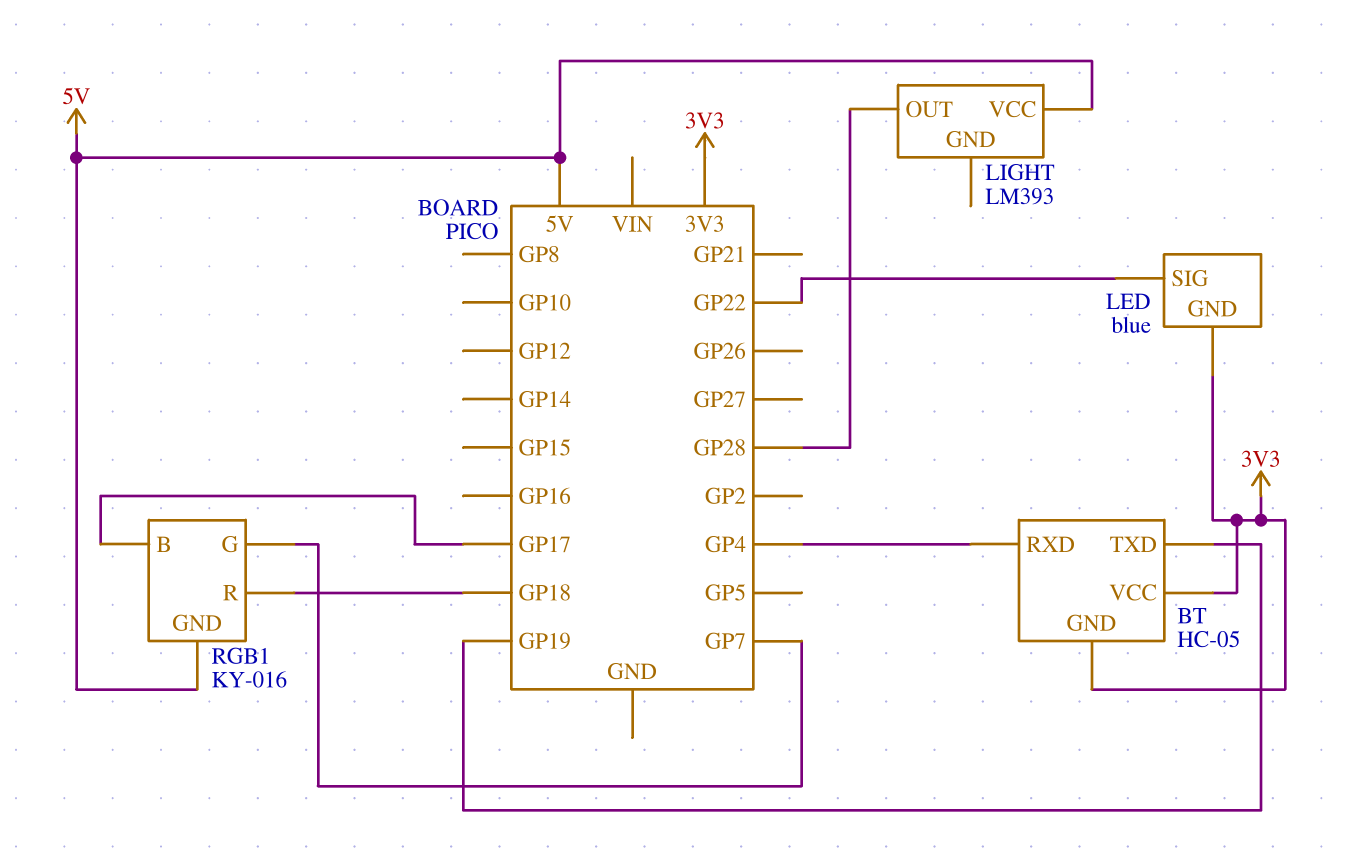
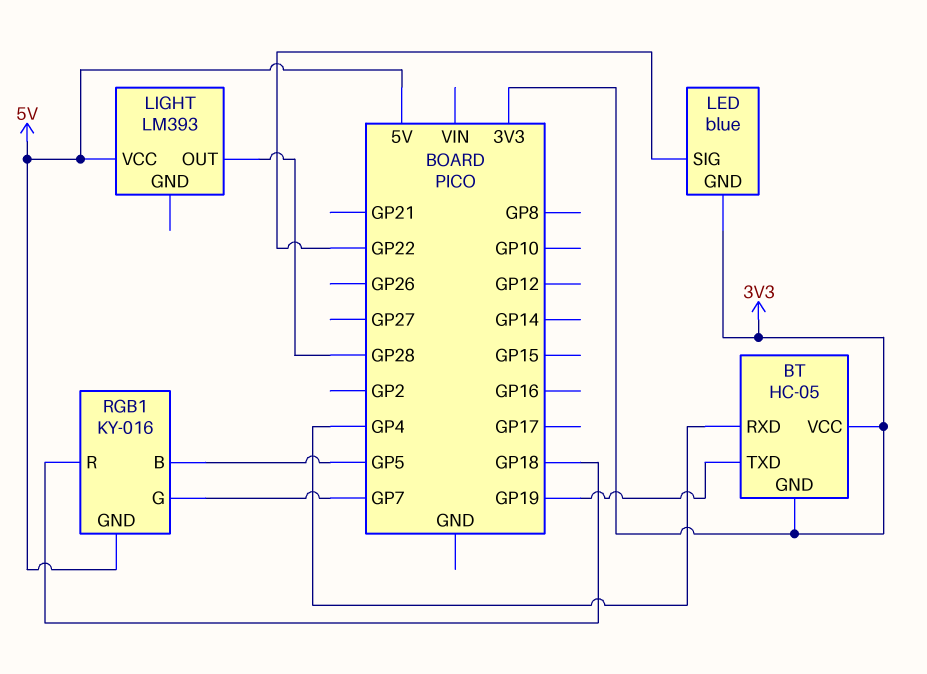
RGB1 pin B: GP17 -> GP5

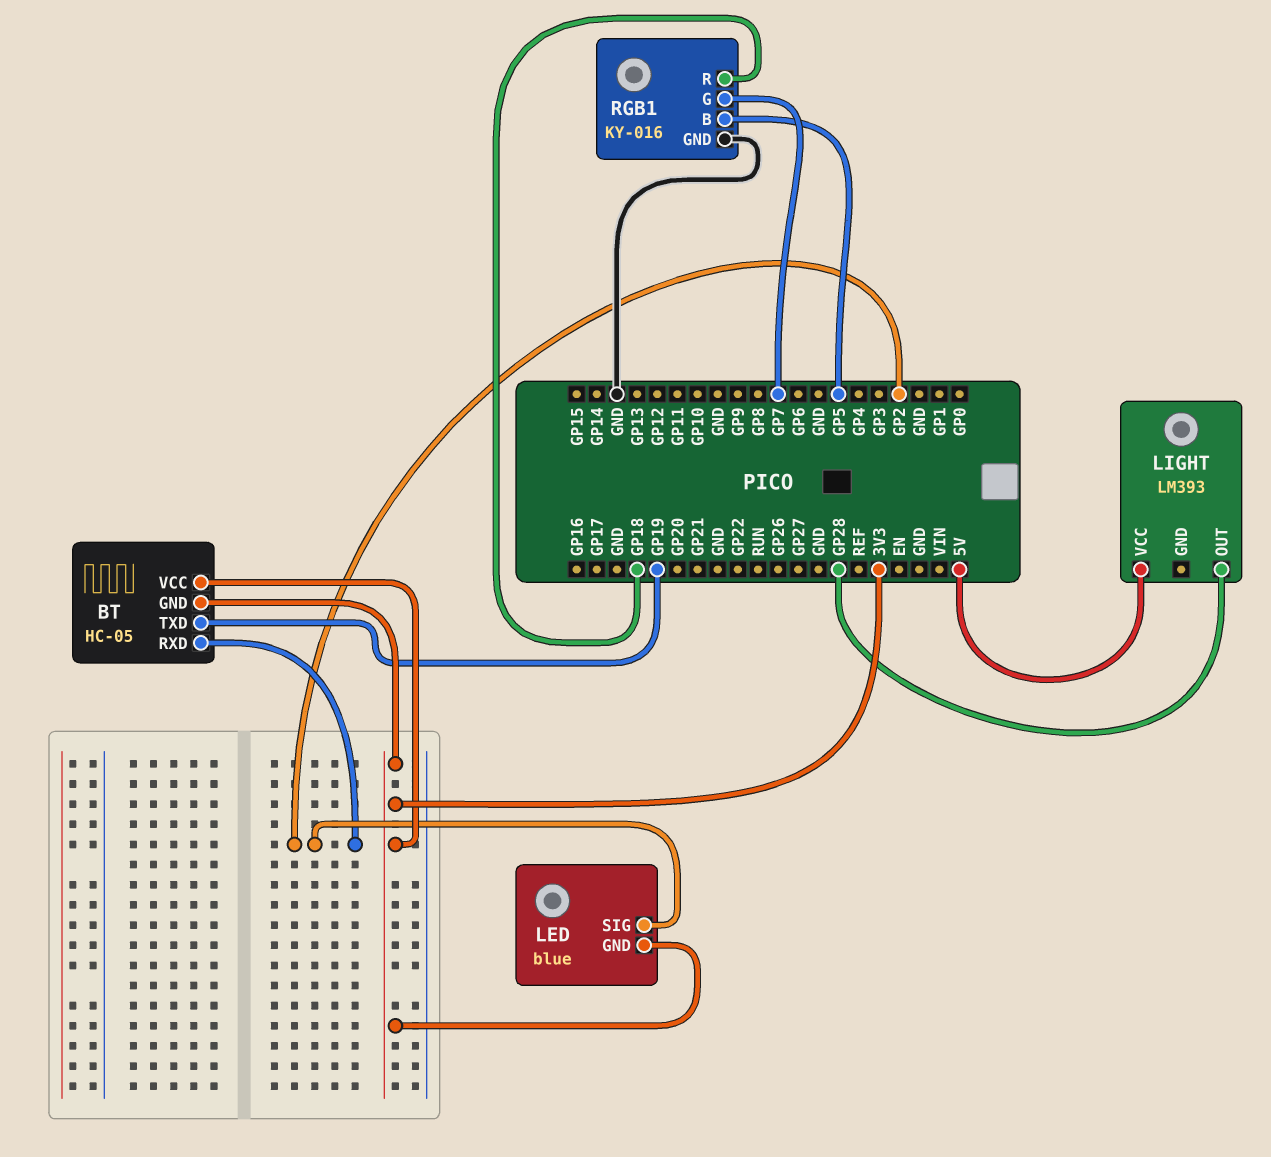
BT pin RXD: GP4 -> GP2
LED pin SIG: GP22 -> GP2
RGB1 pin GND: 5V -> GND

